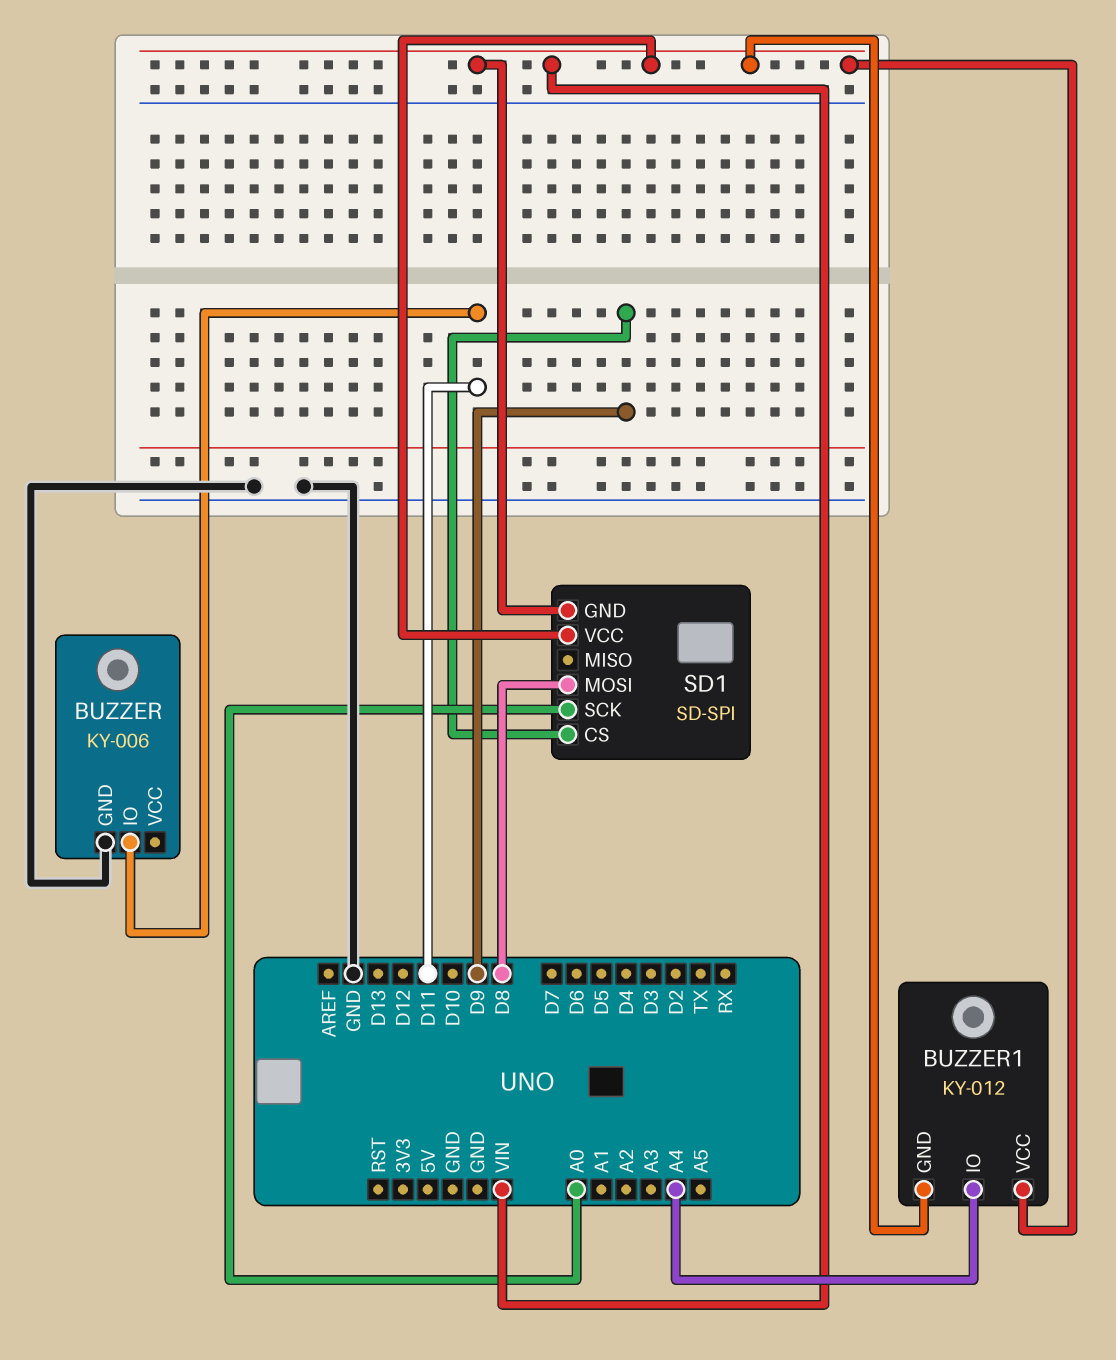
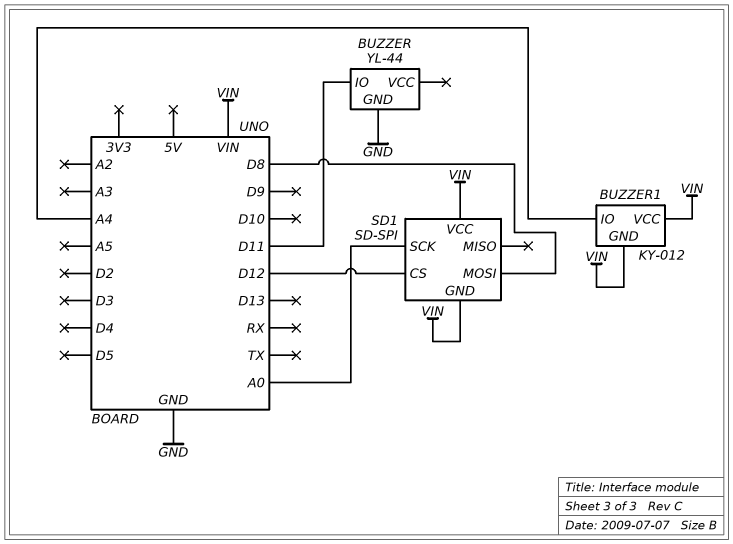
BUZZER: KY-006 -> YL-44
SD1 pin CS: D9 -> D12

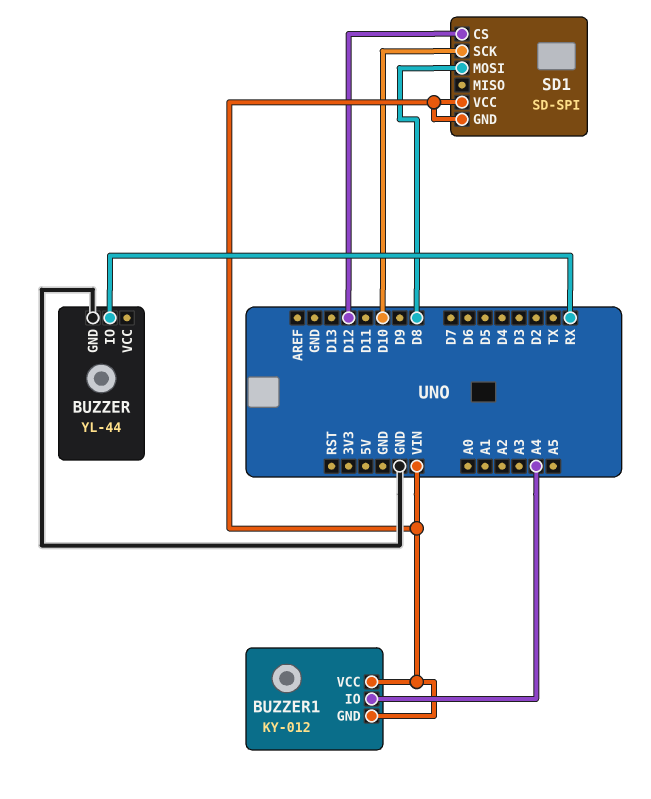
BUZZER pin IO: D11 -> RX
SD1 pin SCK: A0 -> D10

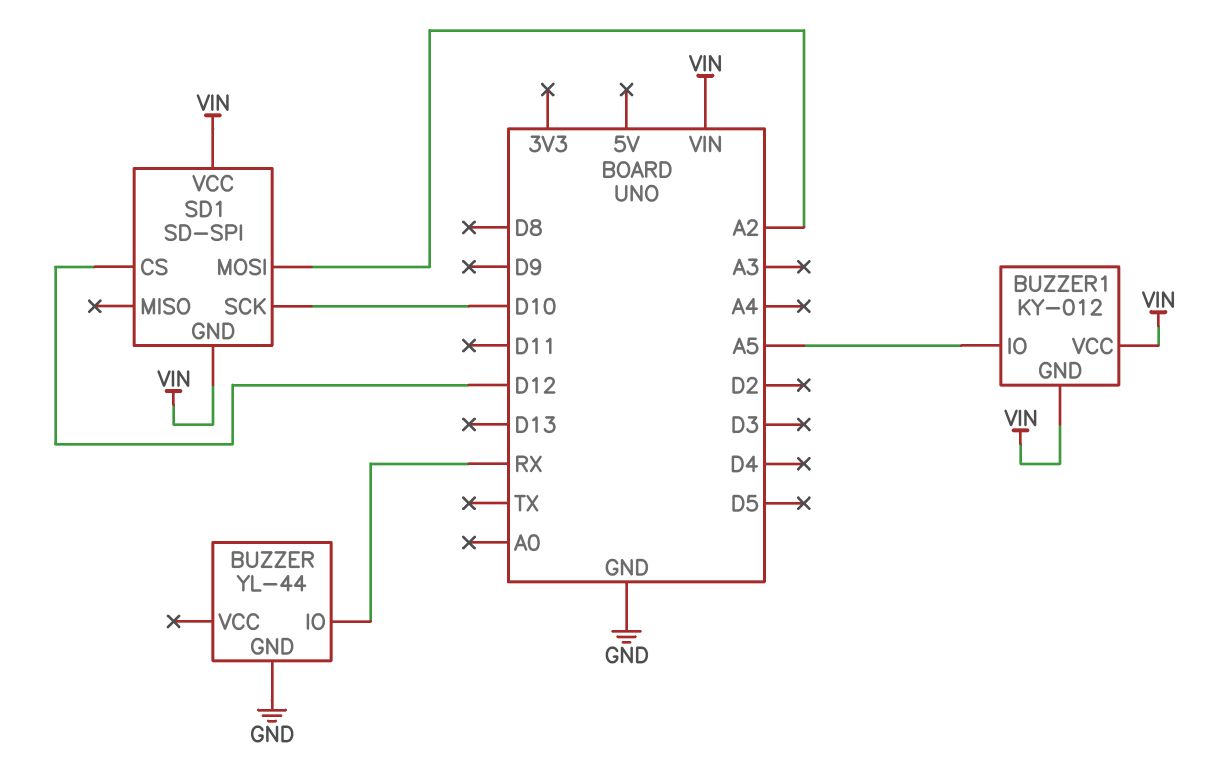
BUZZER1 pin IO: A4 -> A5
SD1 pin MOSI: D8 -> A2

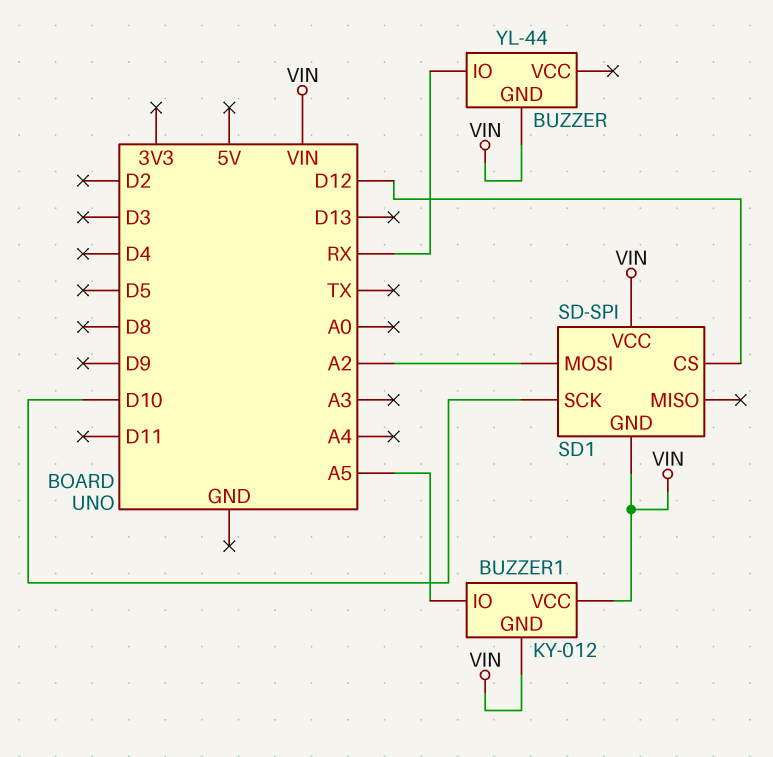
BUZZER pin GND: GND -> VIN

